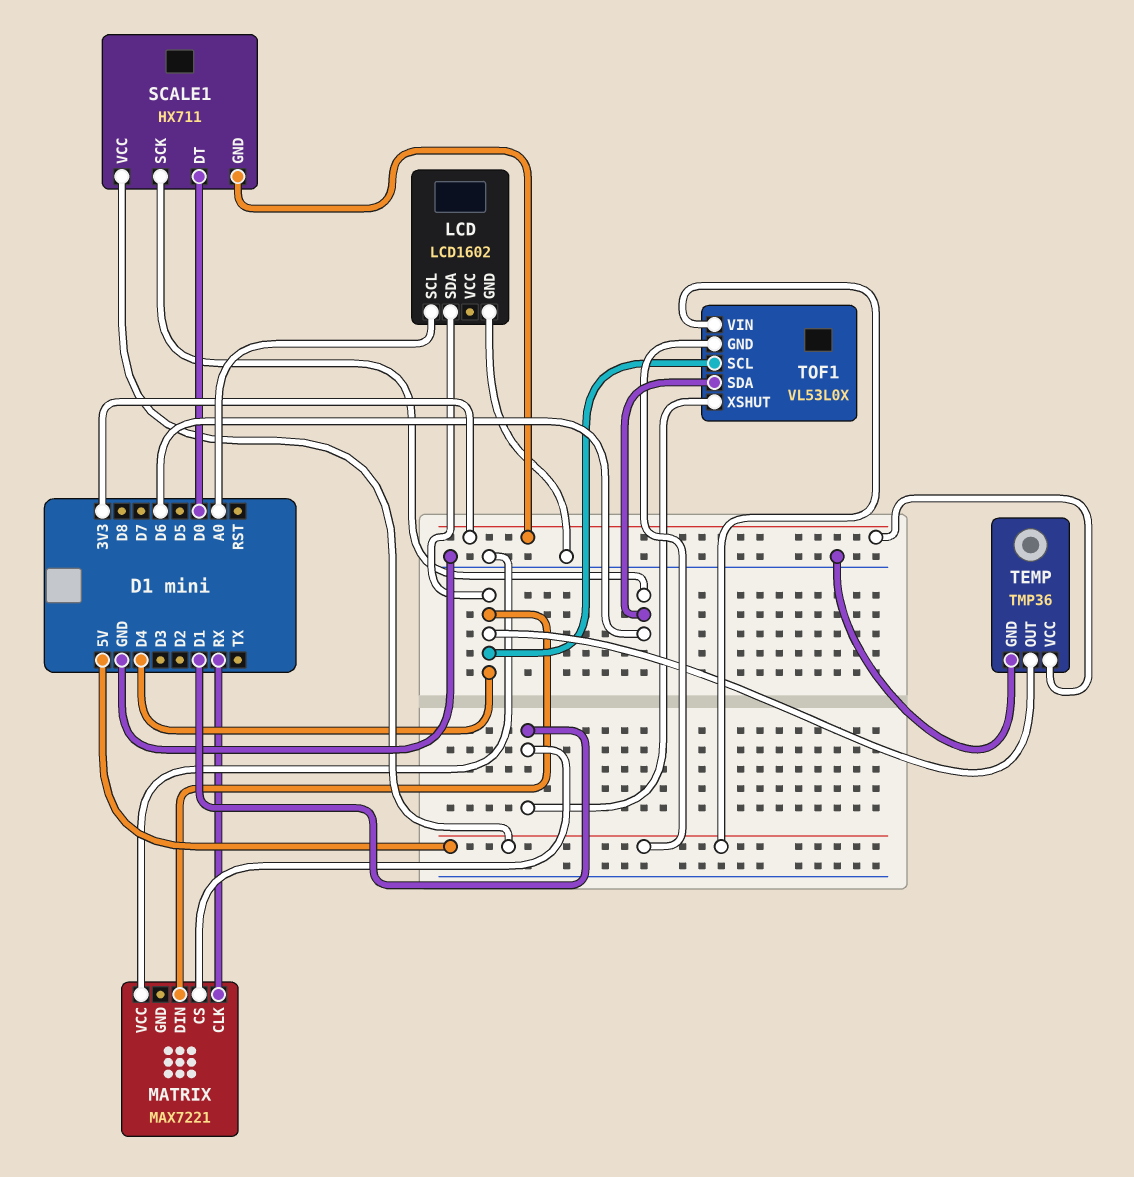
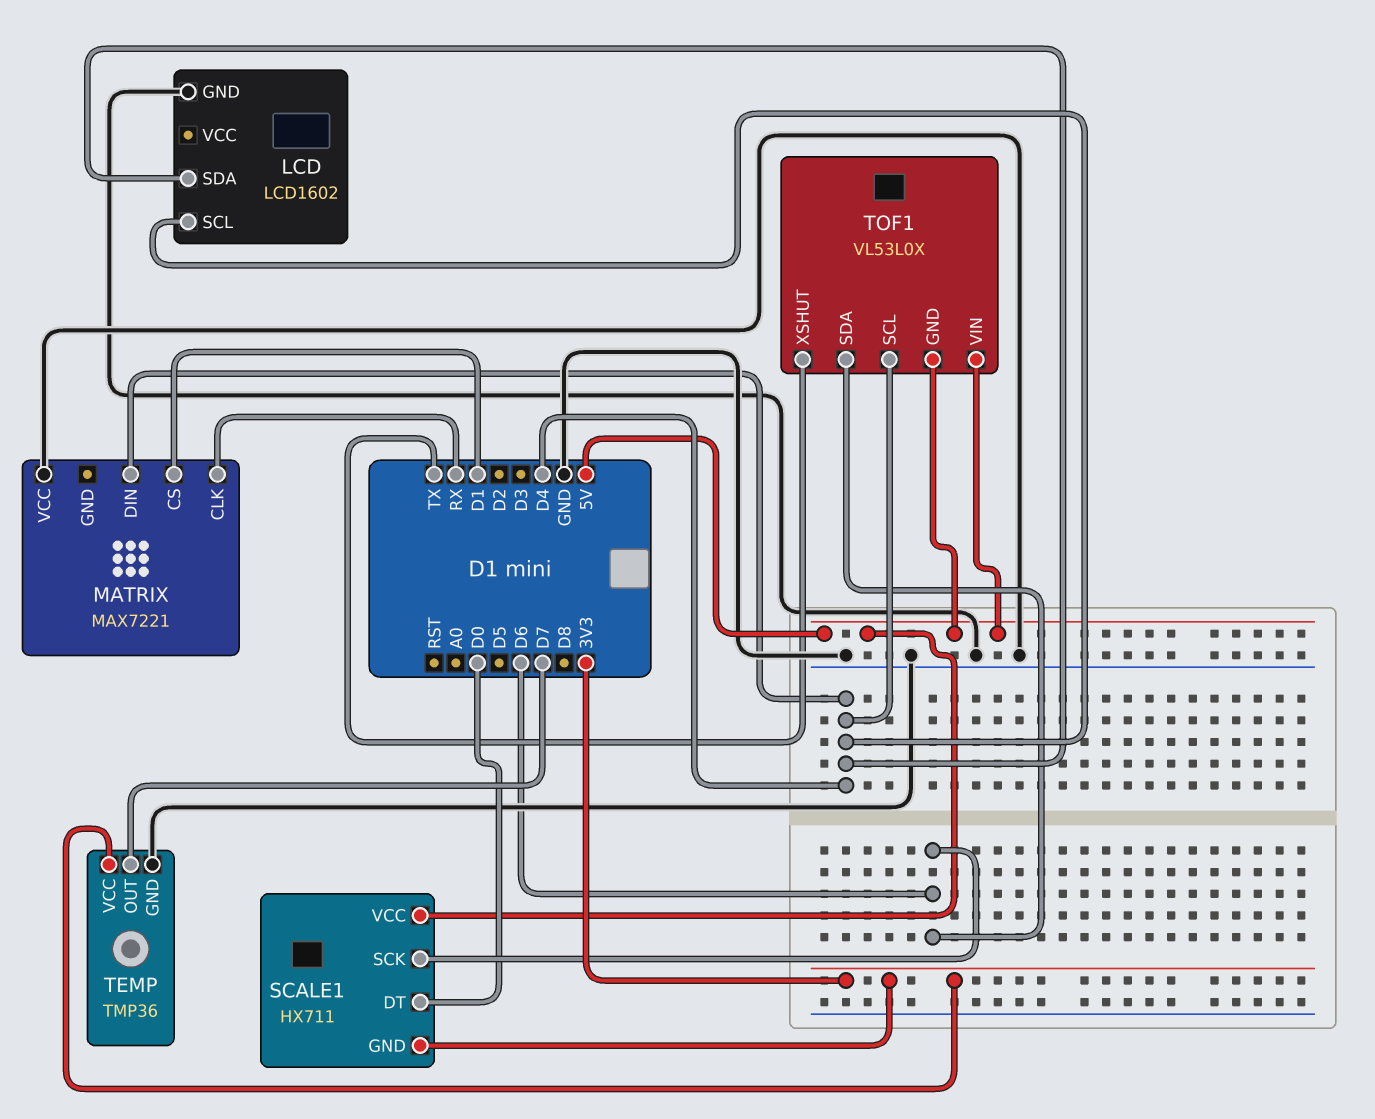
LCD pin SCL: A0 -> D4
TEMP pin OUT: D4 -> D7
TOF1 pin XSHUT: D1 -> TX

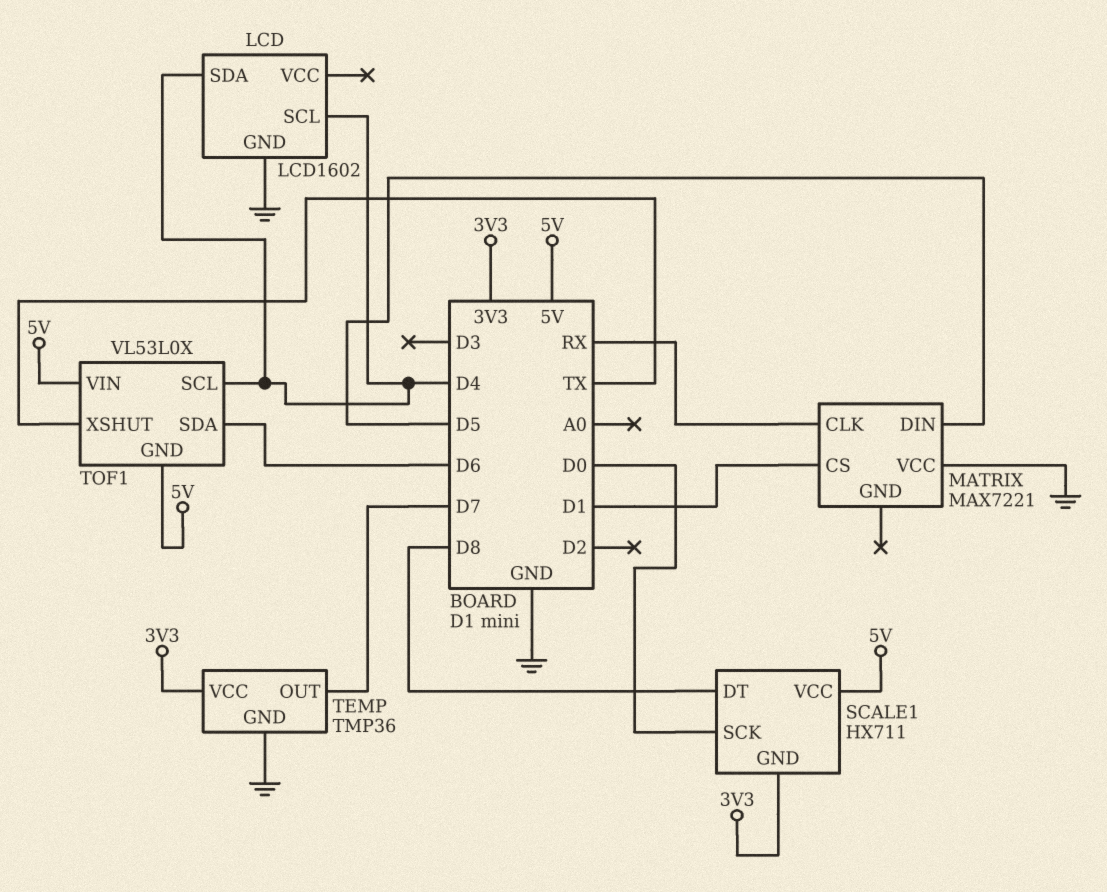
MATRIX pin DIN: D4 -> D5
SCALE1 pin DT: D0 -> D8
SCALE1 pin SCK: D6 -> D0

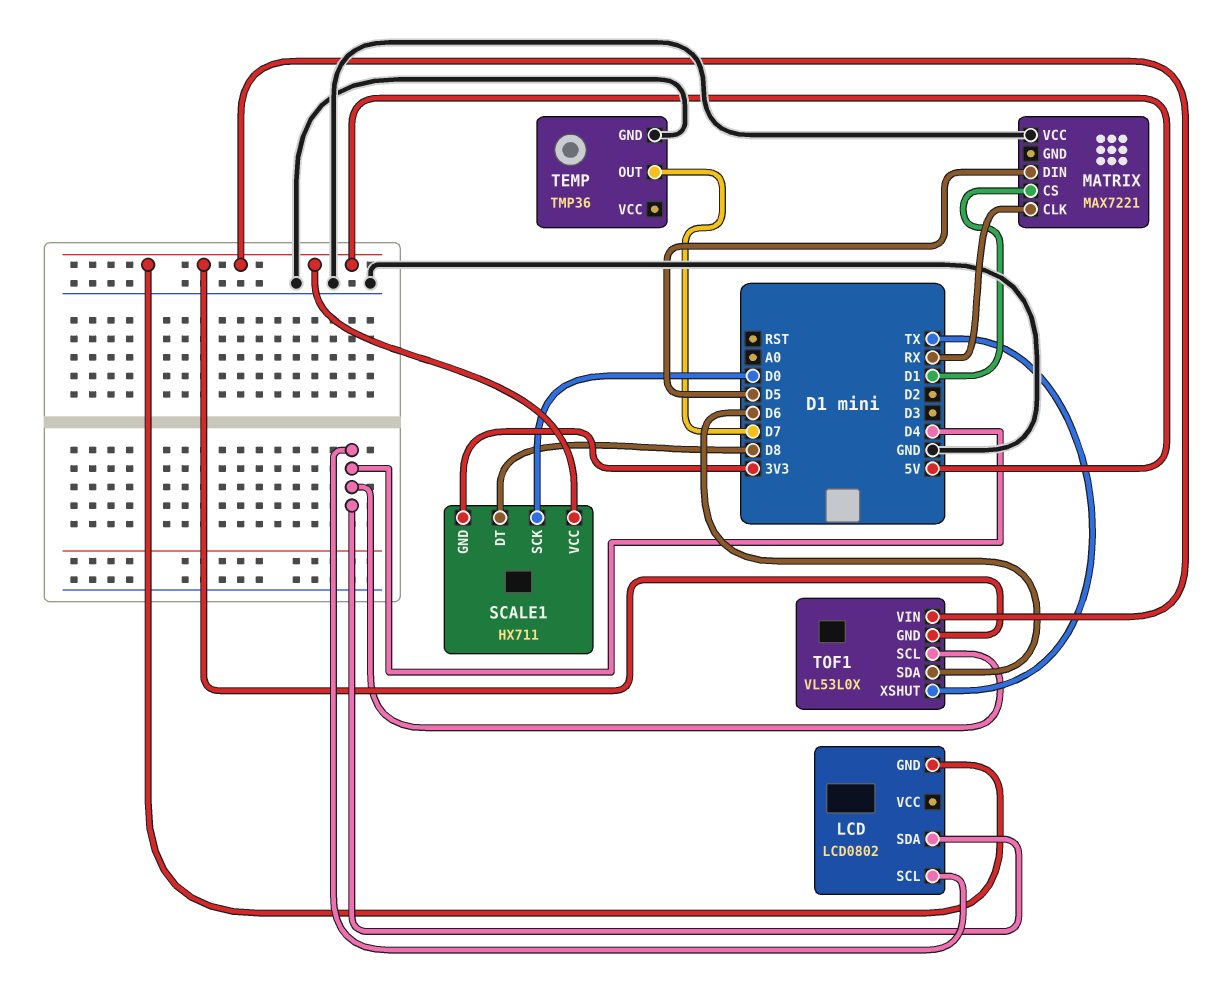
LCD: LCD1602 -> LCD0802
LCD pin GND: GND -> 5V
TEMP pin VCC: 3V3 -> none

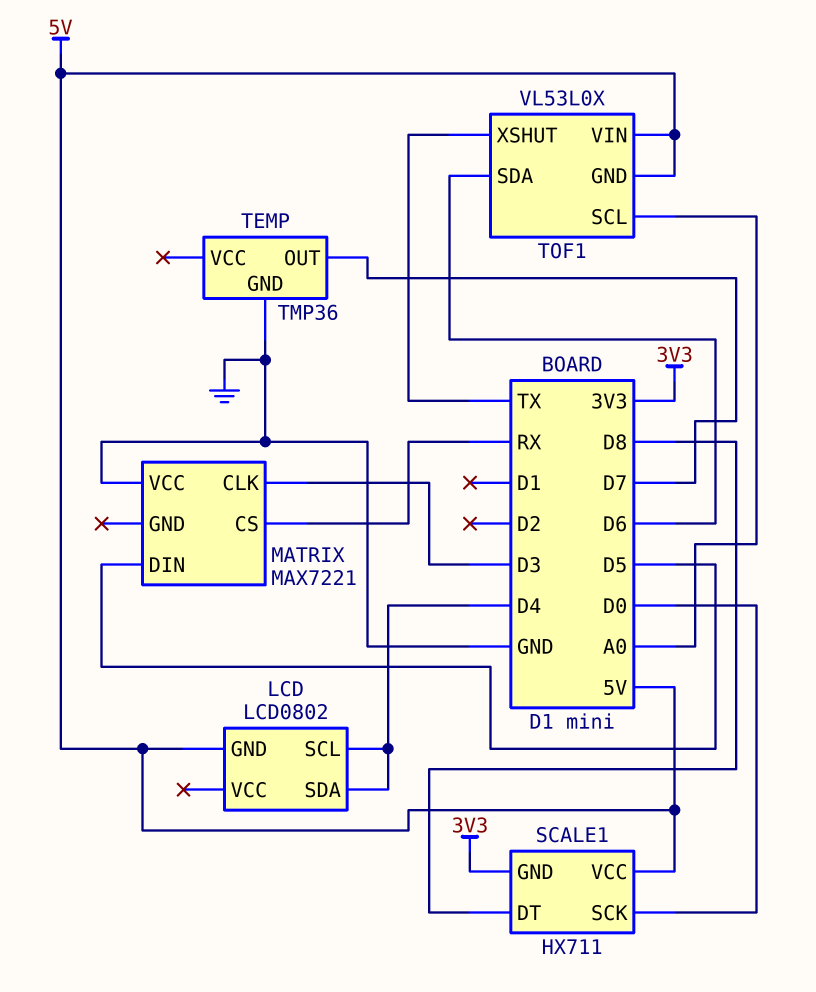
MATRIX pin CLK: RX -> D3
MATRIX pin CS: D1 -> RX
TOF1 pin SCL: D4 -> A0

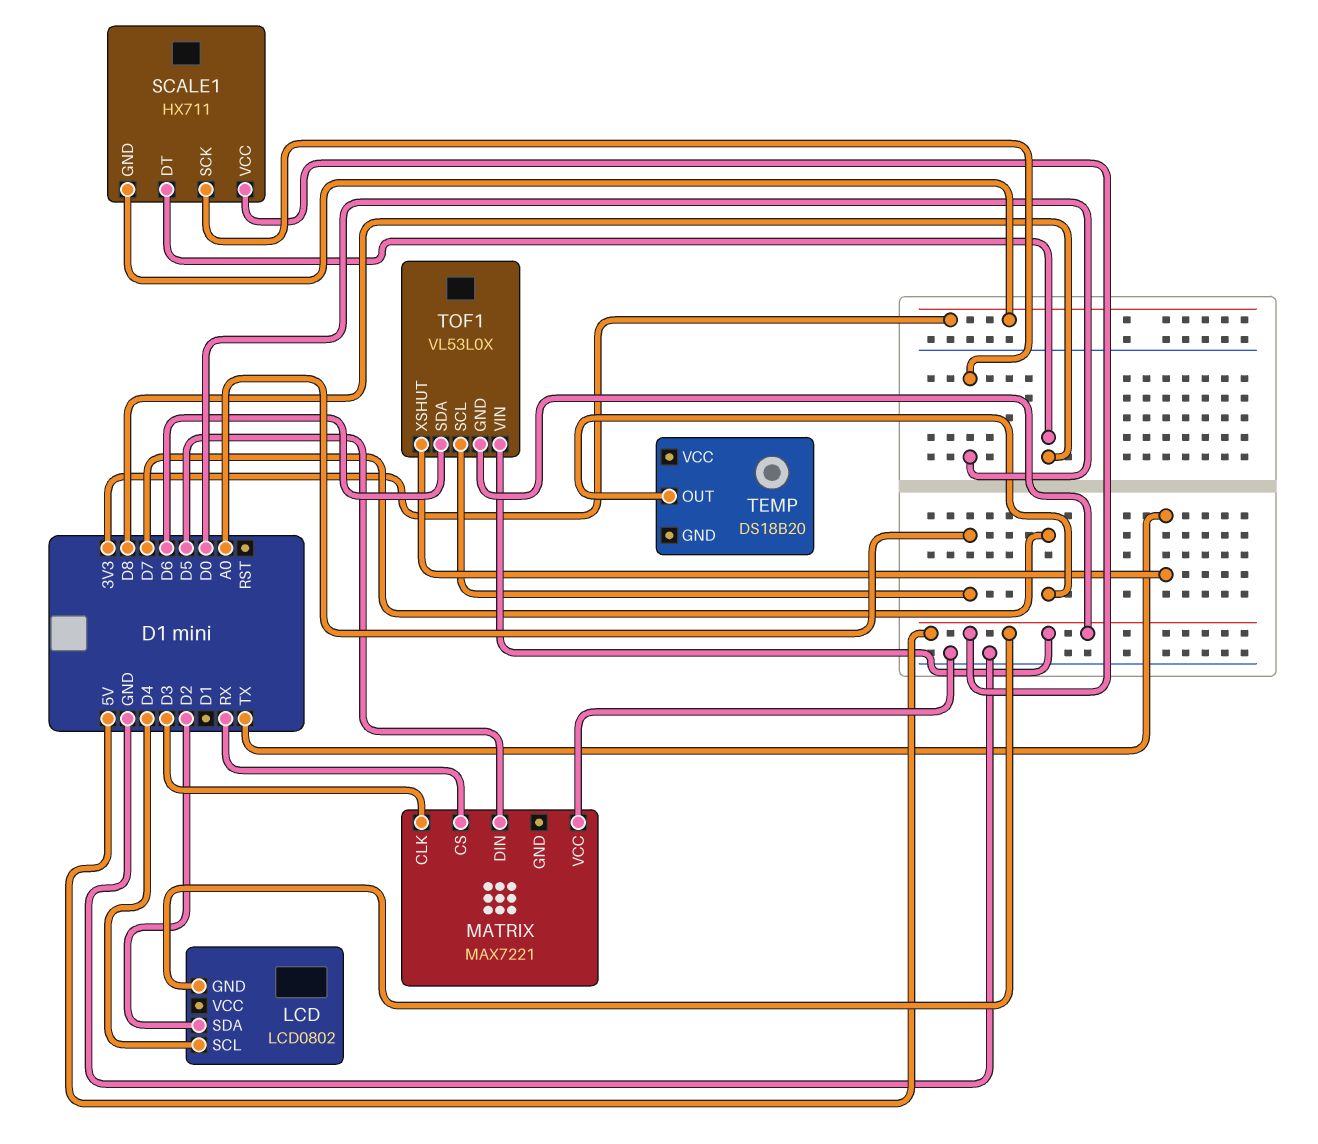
LCD pin SDA: D4 -> D2
TEMP: TMP36 -> DS18B20
TEMP pin GND: GND -> none

